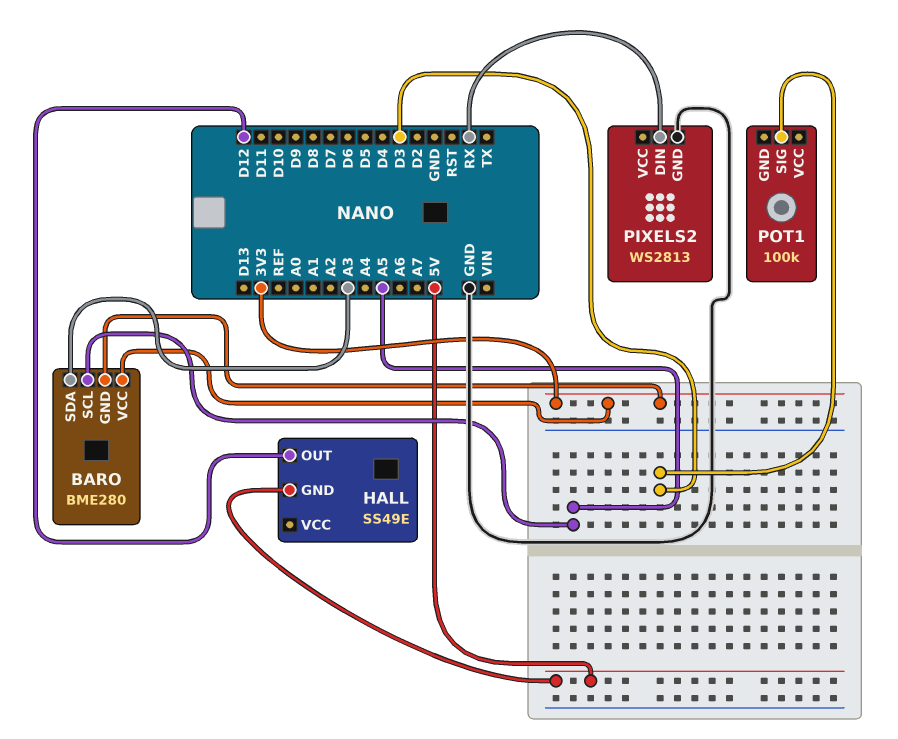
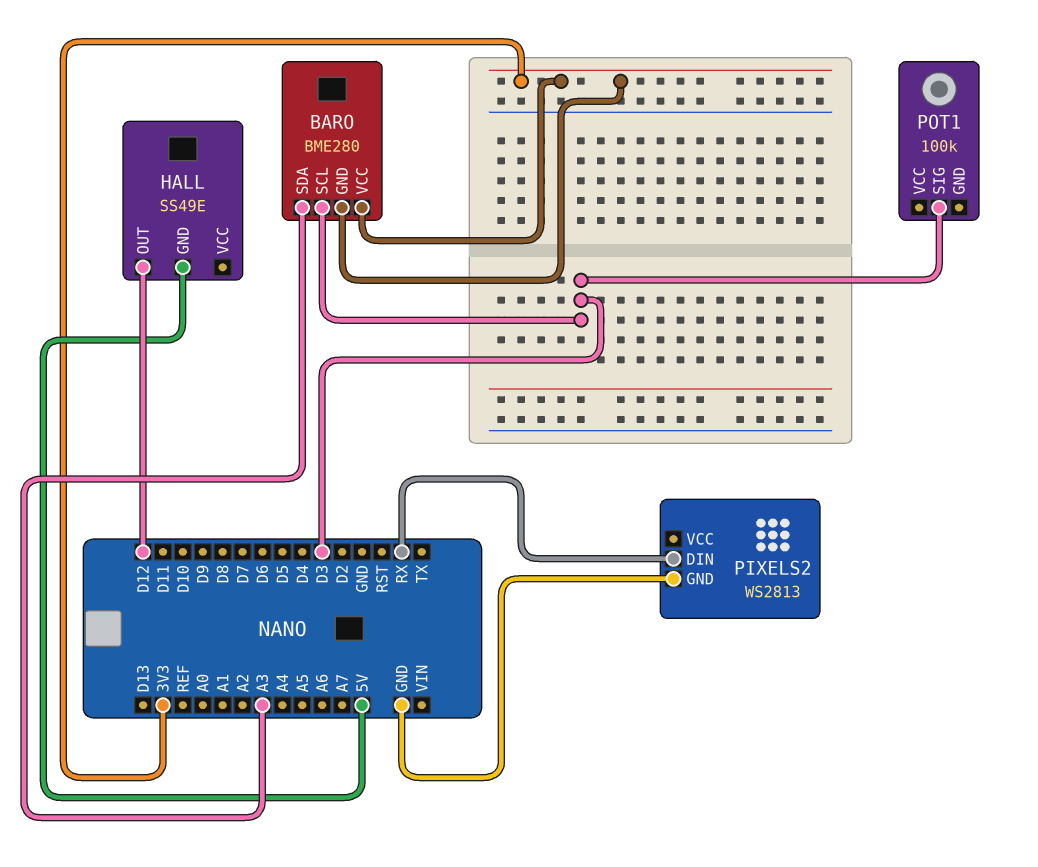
BARO pin SCL: A5 -> D3

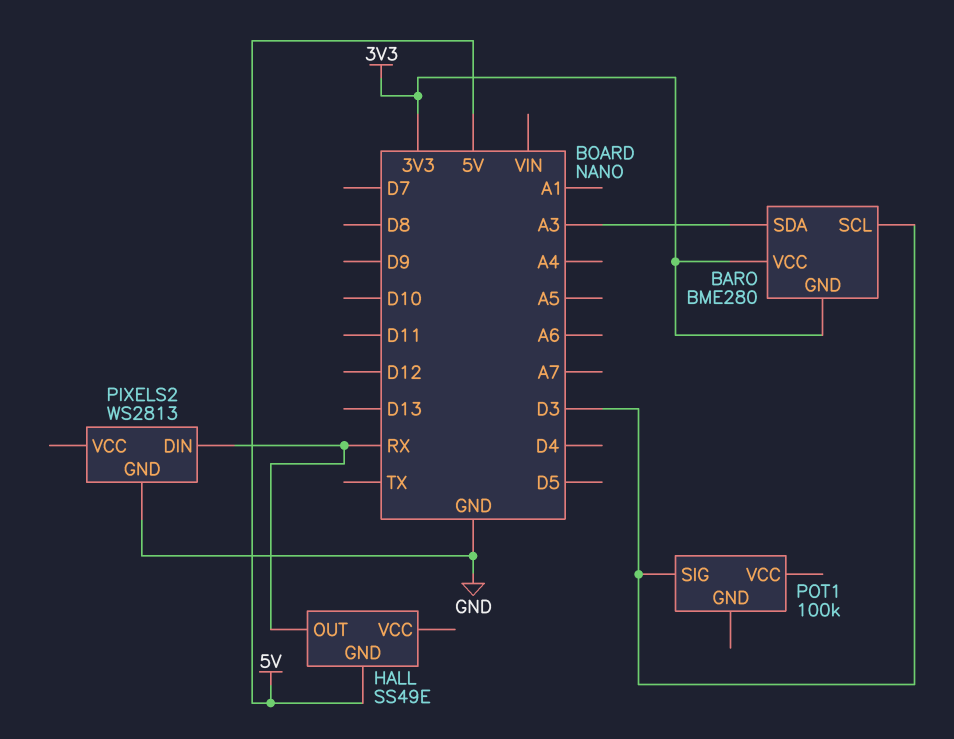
HALL pin OUT: D12 -> RX

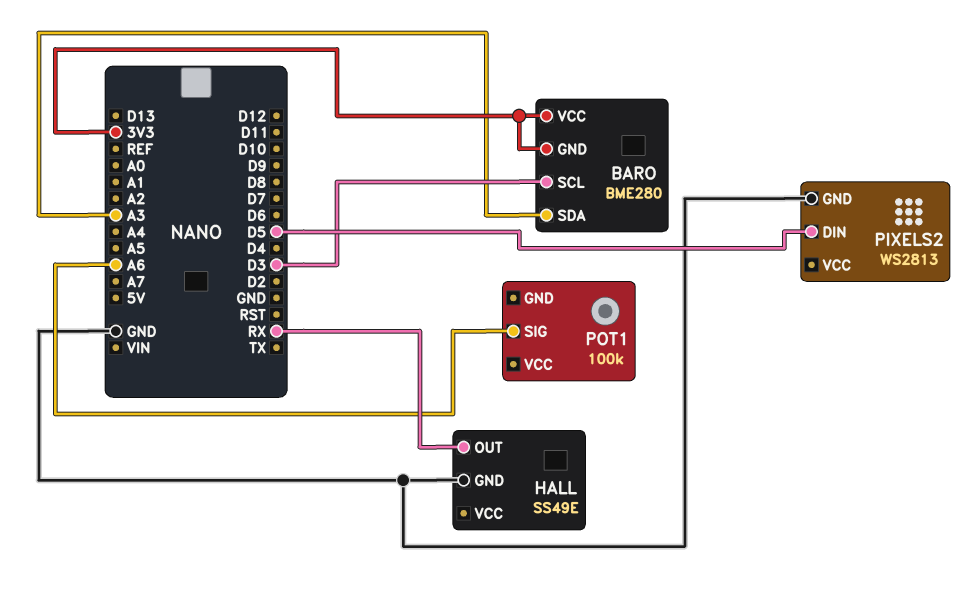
HALL pin GND: 5V -> GND
PIXELS2 pin DIN: RX -> D5
POT1 pin SIG: D3 -> A6

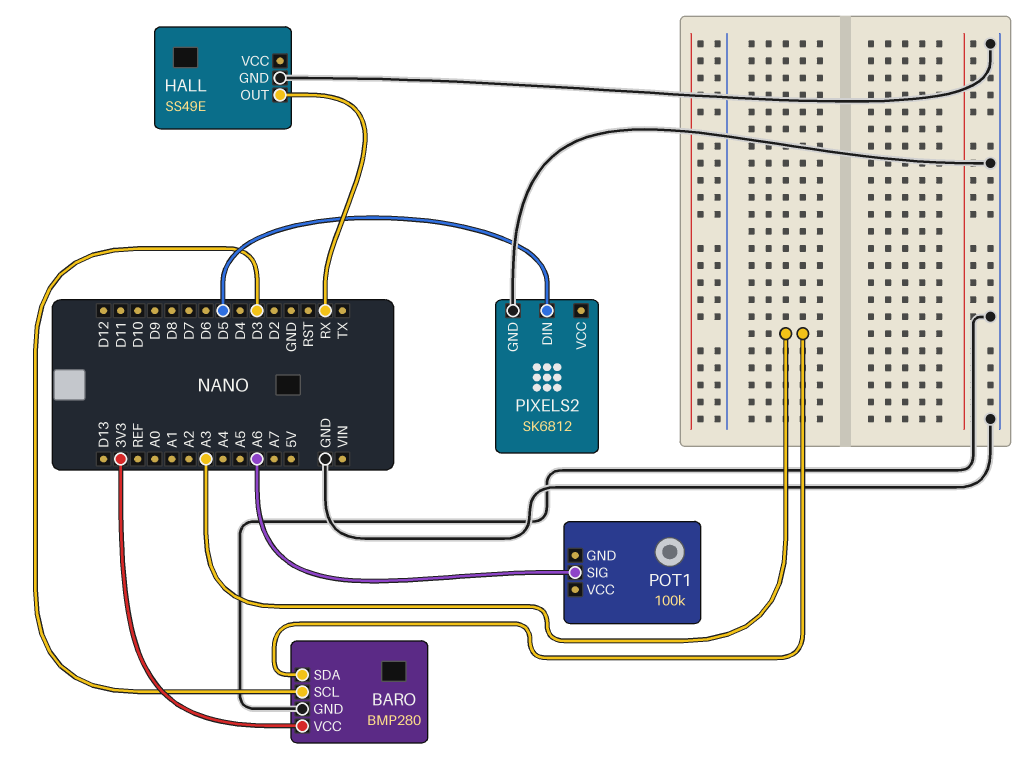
BARO: BME280 -> BMP280
BARO pin GND: 3V3 -> GND
PIXELS2: WS2813 -> SK6812

